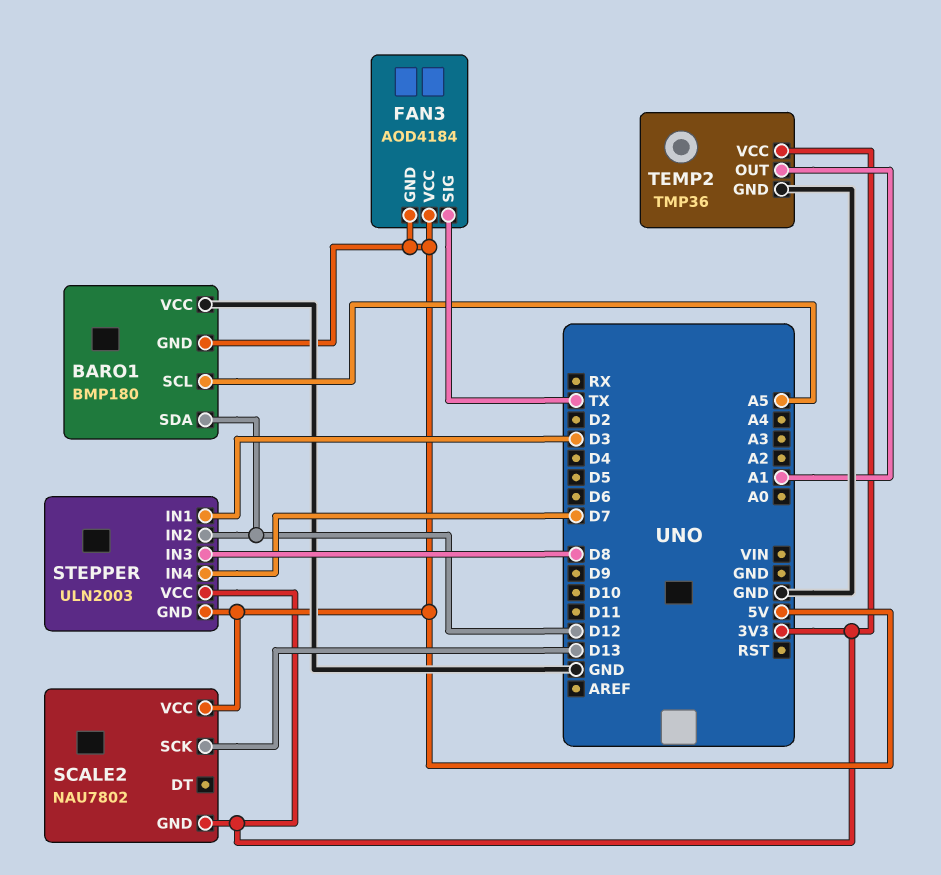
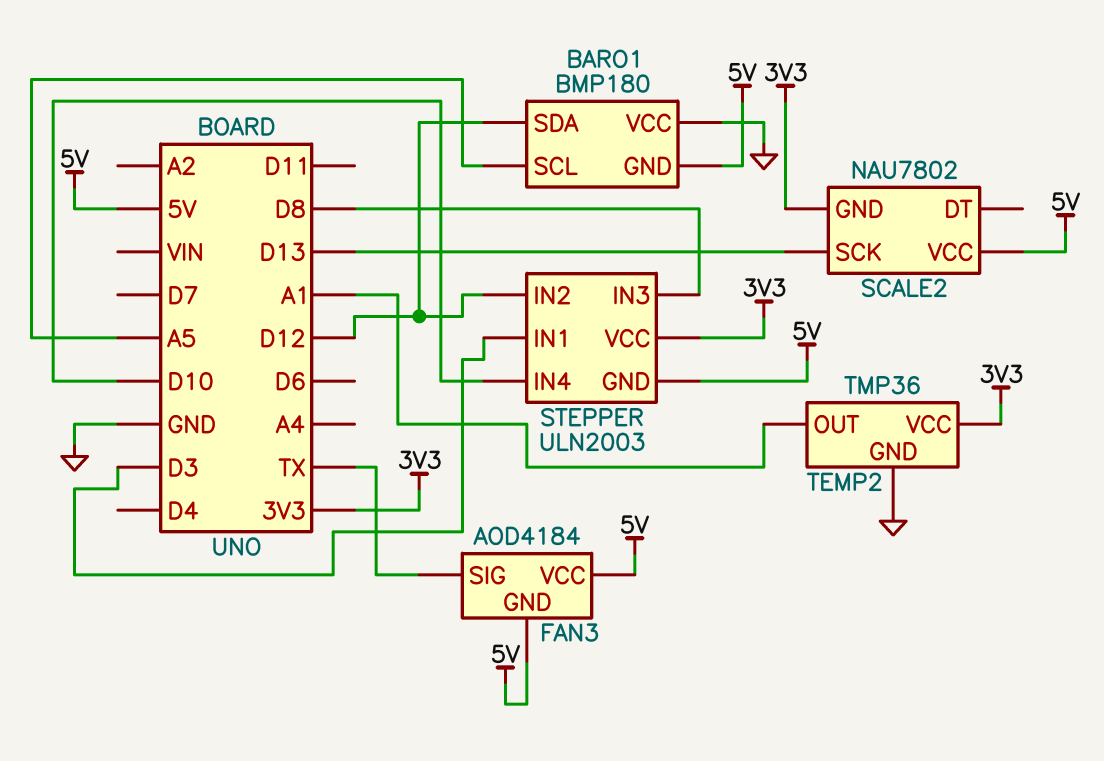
STEPPER pin IN4: D7 -> D10

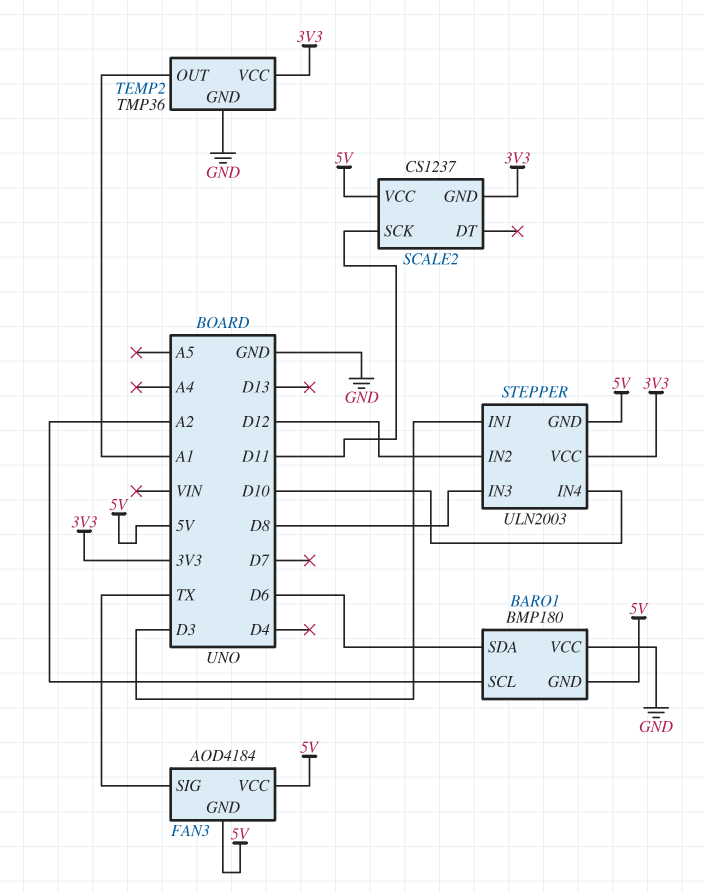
BARO1 pin SCL: A5 -> A2
BARO1 pin SDA: D12 -> D6
SCALE2: NAU7802 -> CS1237
SCALE2 pin SCK: D13 -> D11

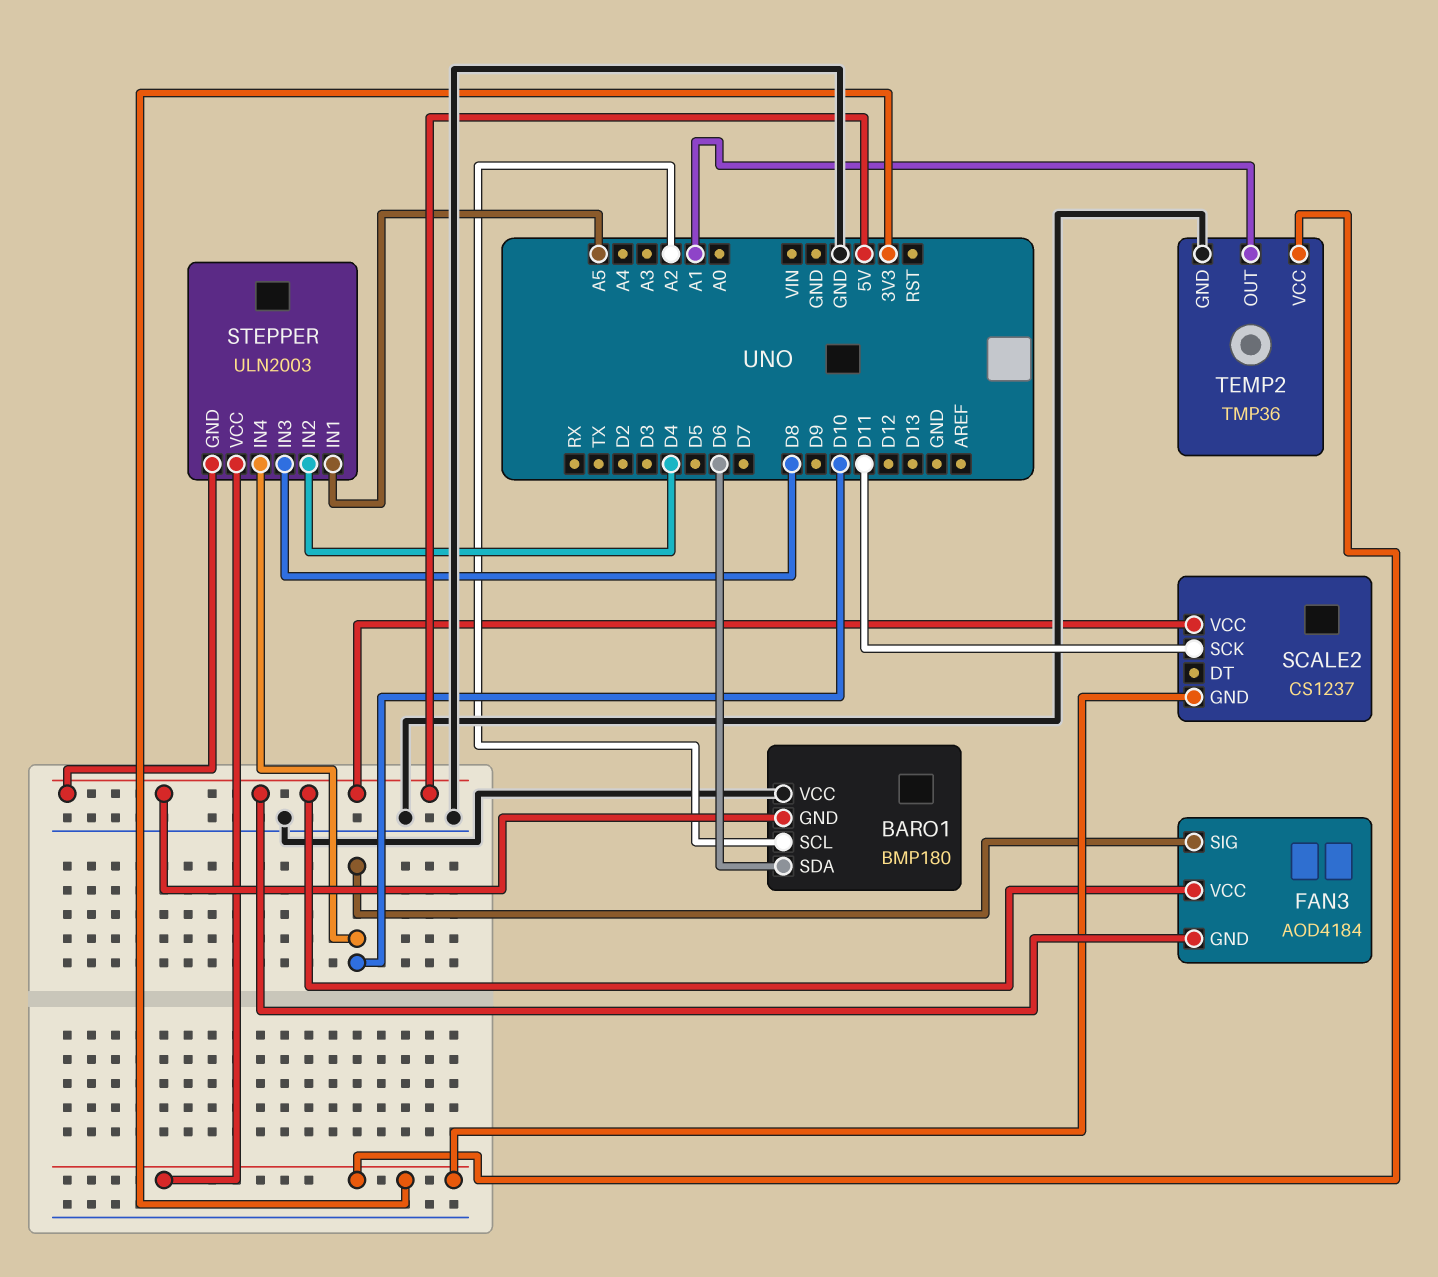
FAN3 pin SIG: TX -> D10
STEPPER pin IN1: D3 -> A5
STEPPER pin IN2: D12 -> D4

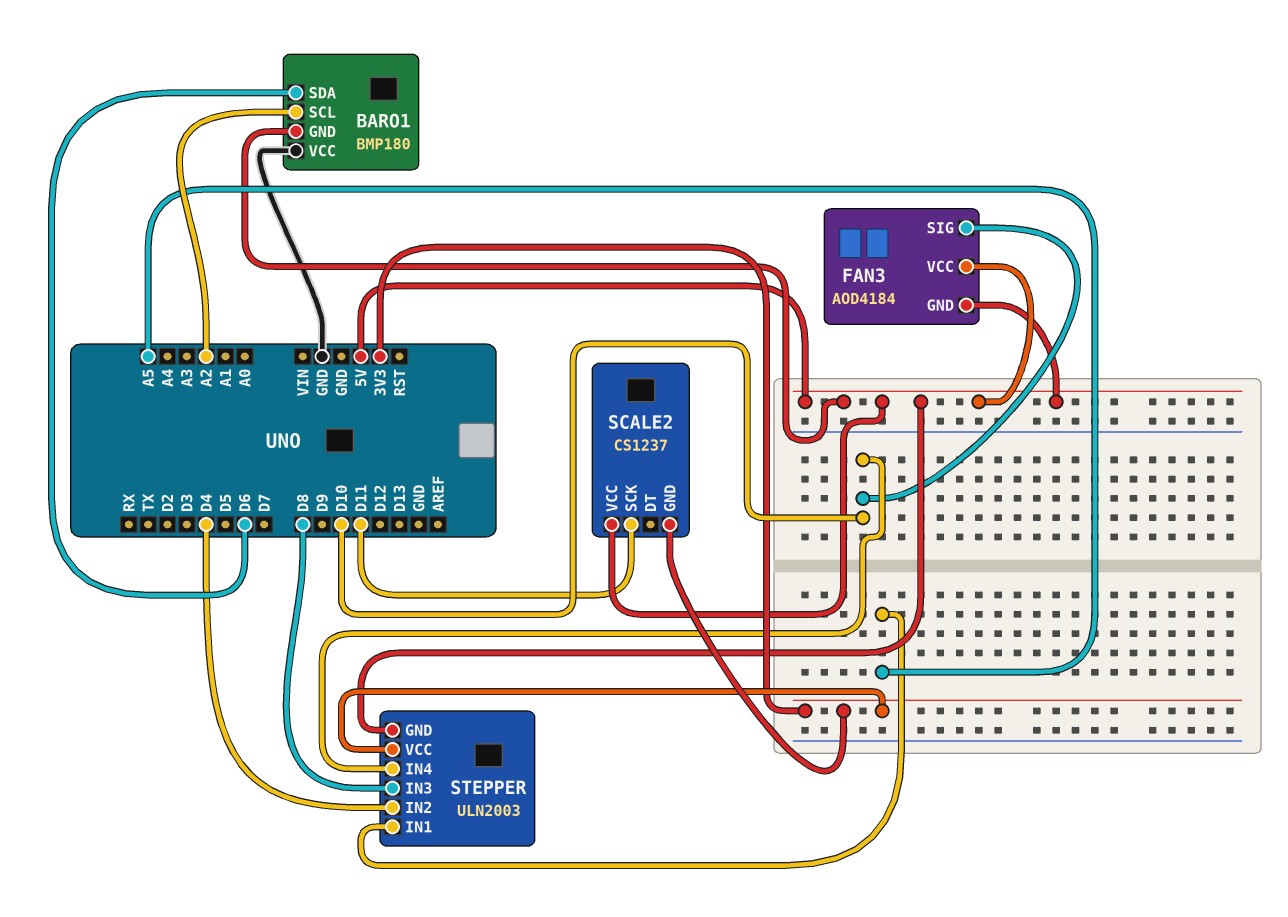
TEMP2: TMP36 -> none
TEMP2 pin GND: GND -> none
TEMP2 pin OUT: A1 -> none
TEMP2 pin VCC: 3V3 -> none

